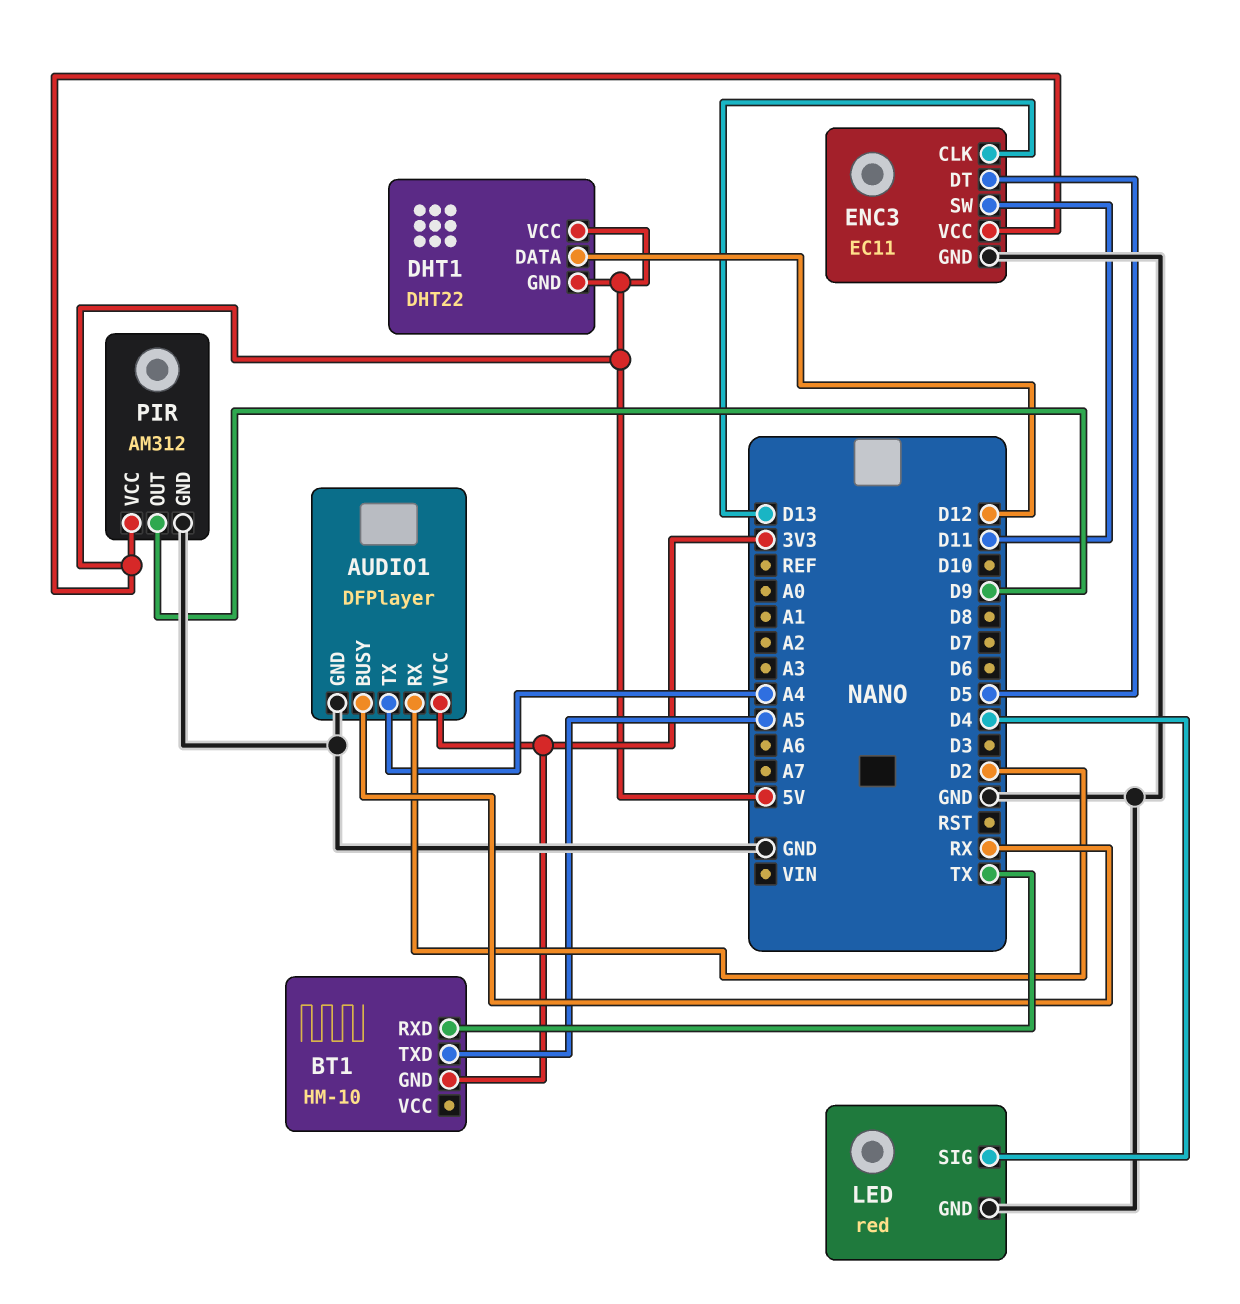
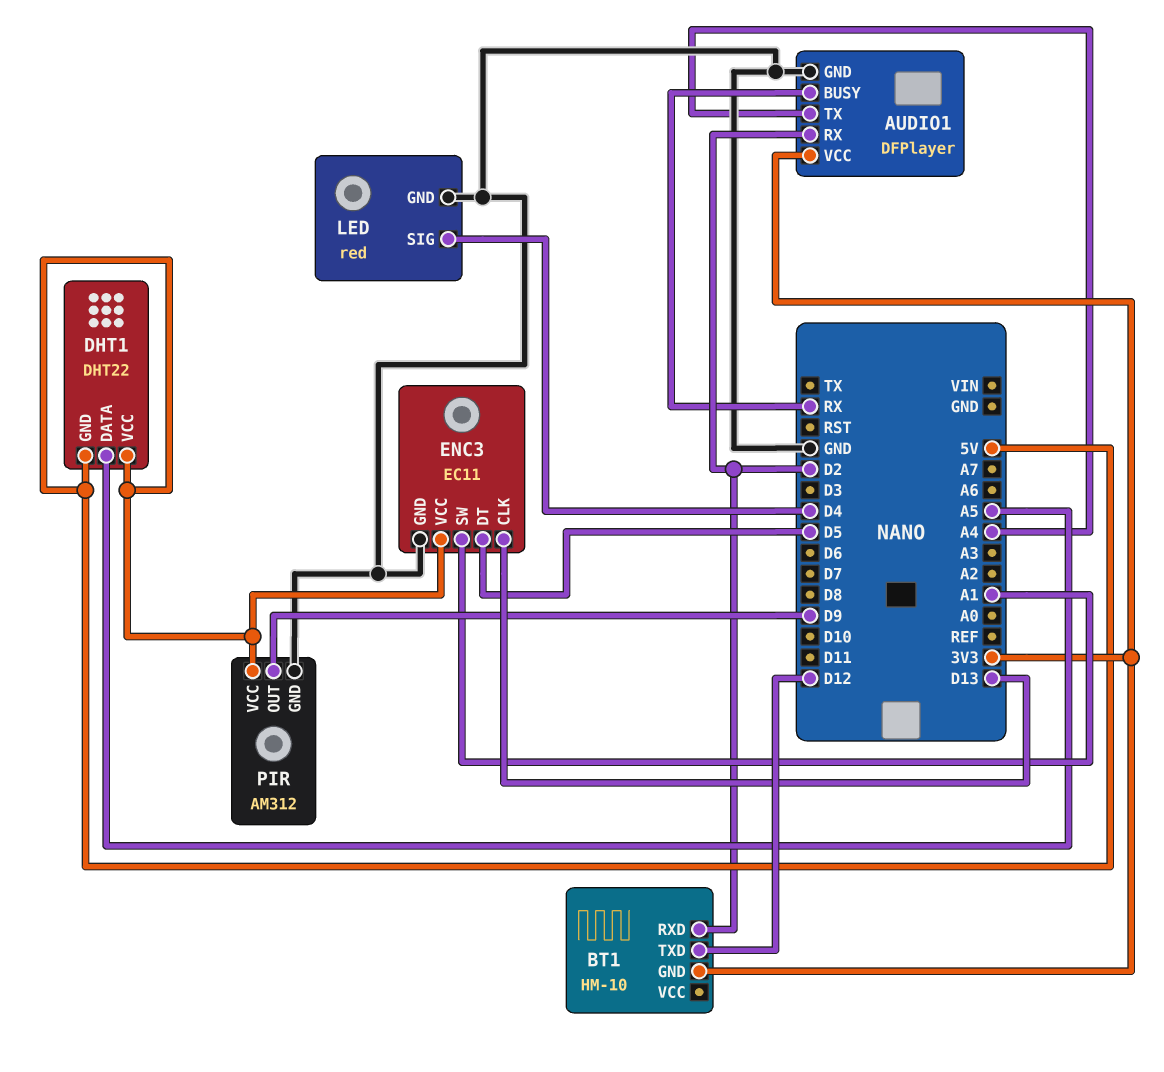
BT1 pin RXD: TX -> D2
BT1 pin TXD: A5 -> D12
DHT1 pin DATA: D12 -> A5
ENC3 pin SW: D11 -> A1

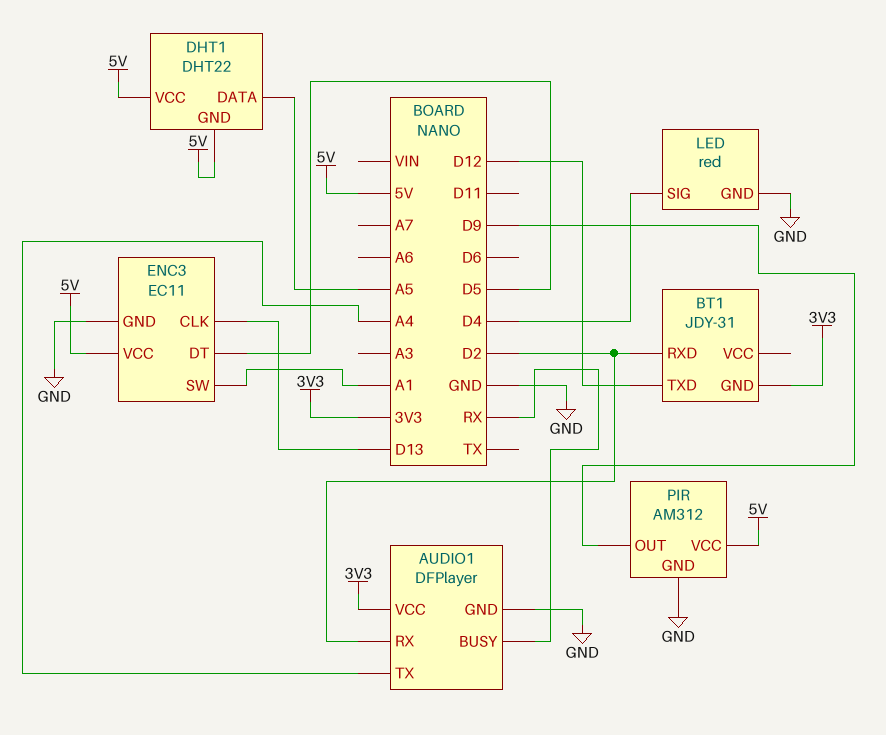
BT1: HM-10 -> JDY-31

